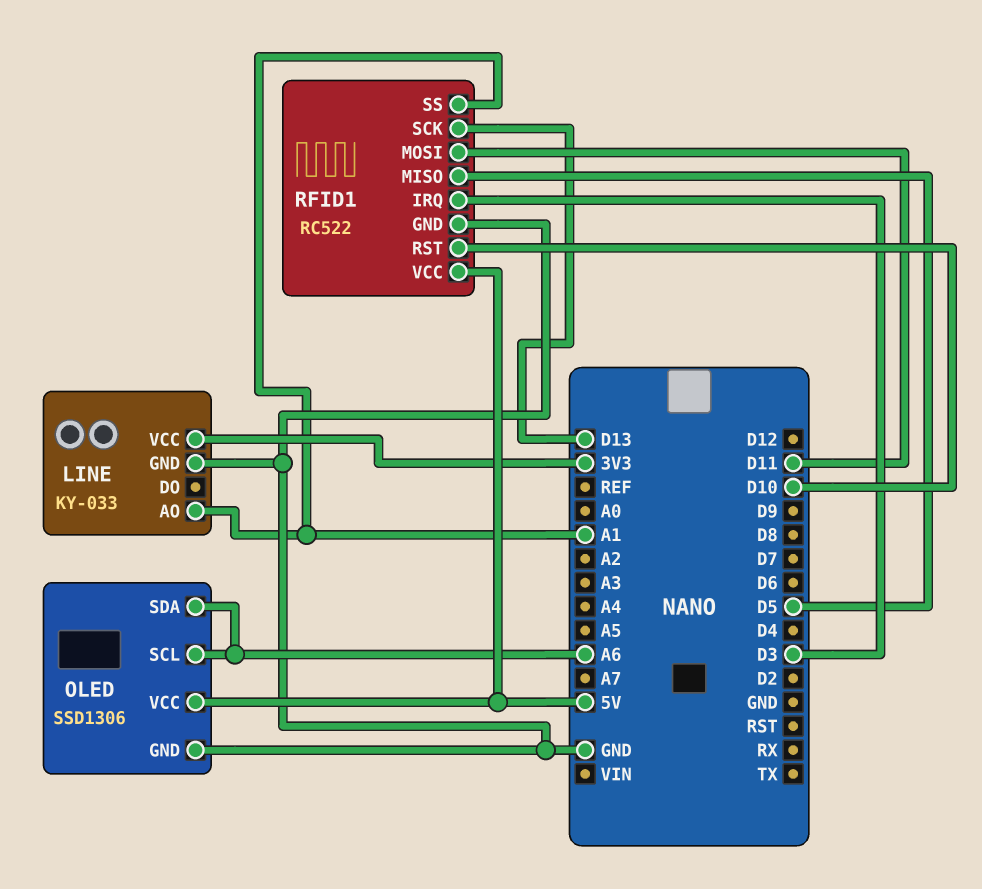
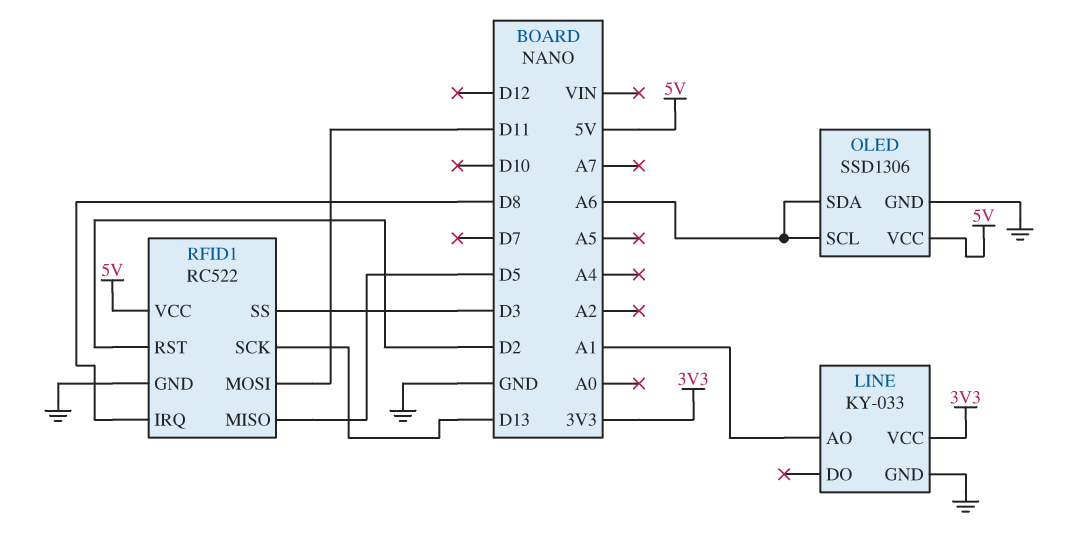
RFID1 pin IRQ: D3 -> D8
RFID1 pin RST: D10 -> D2
RFID1 pin SS: A1 -> D3

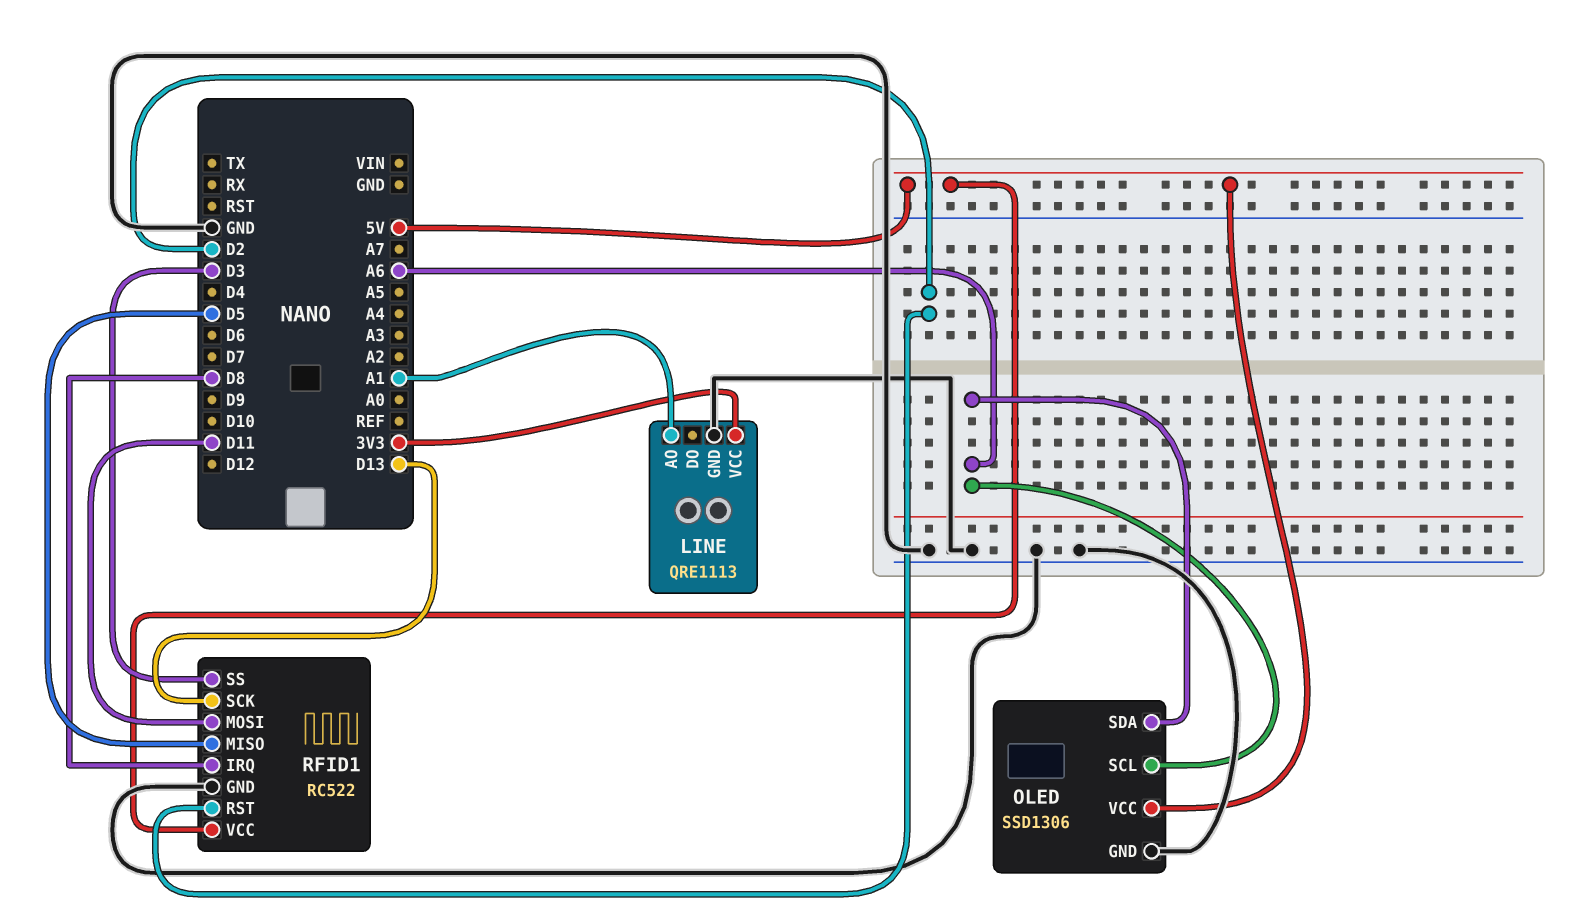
LINE: KY-033 -> QRE1113

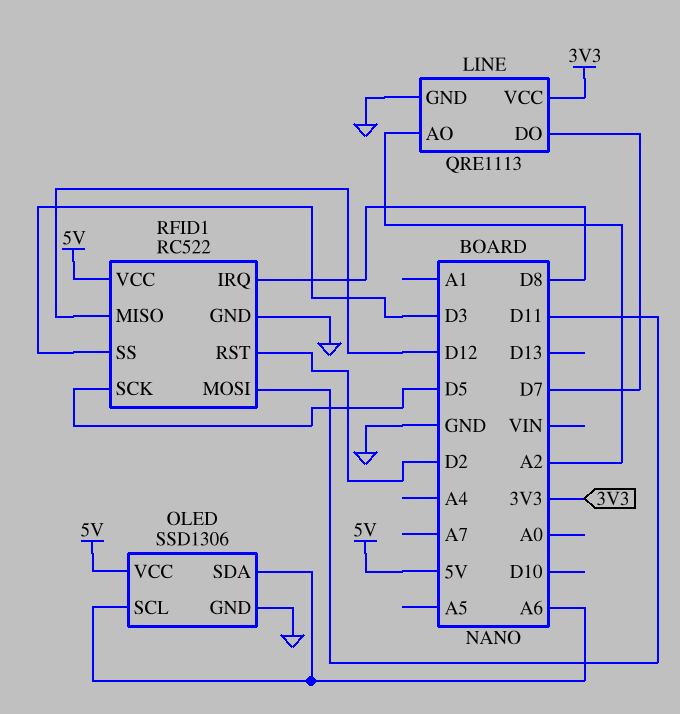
LINE pin AO: A1 -> A2
LINE pin DO: none -> D7
RFID1 pin MISO: D5 -> D12
RFID1 pin SCK: D13 -> D5

